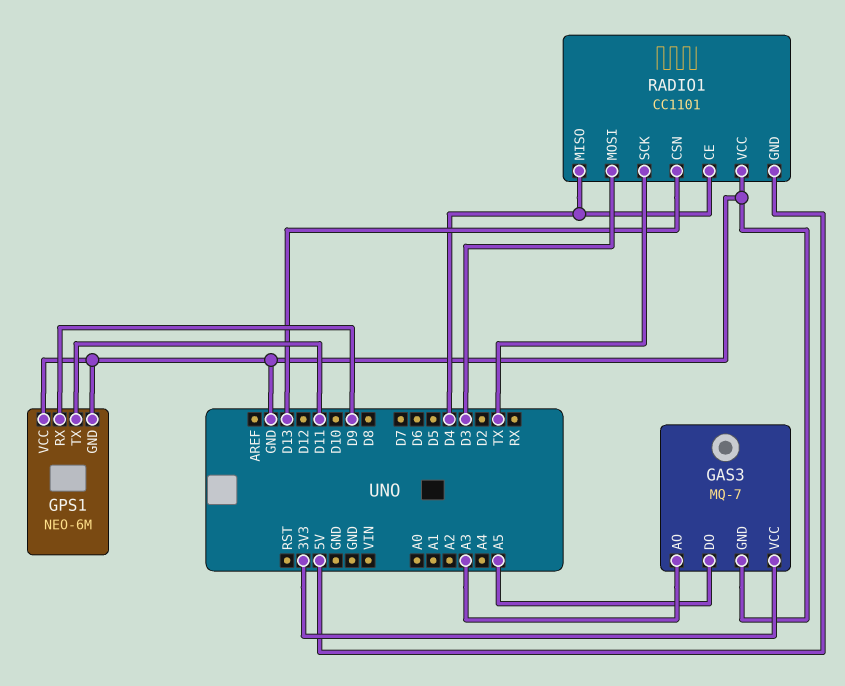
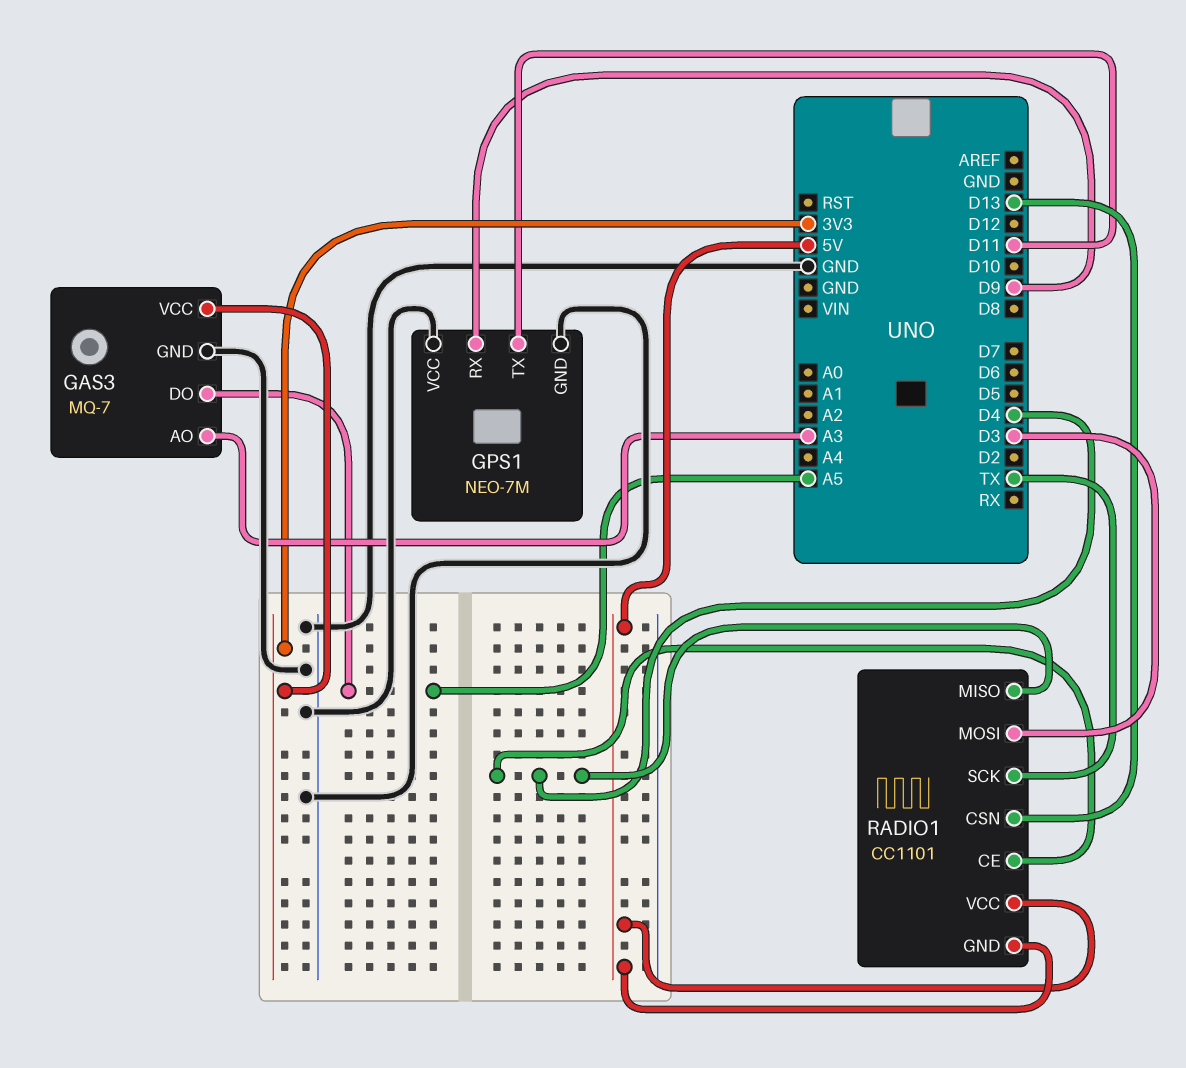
GPS1: NEO-6M -> NEO-7M
RADIO1 pin VCC: GND -> 5V

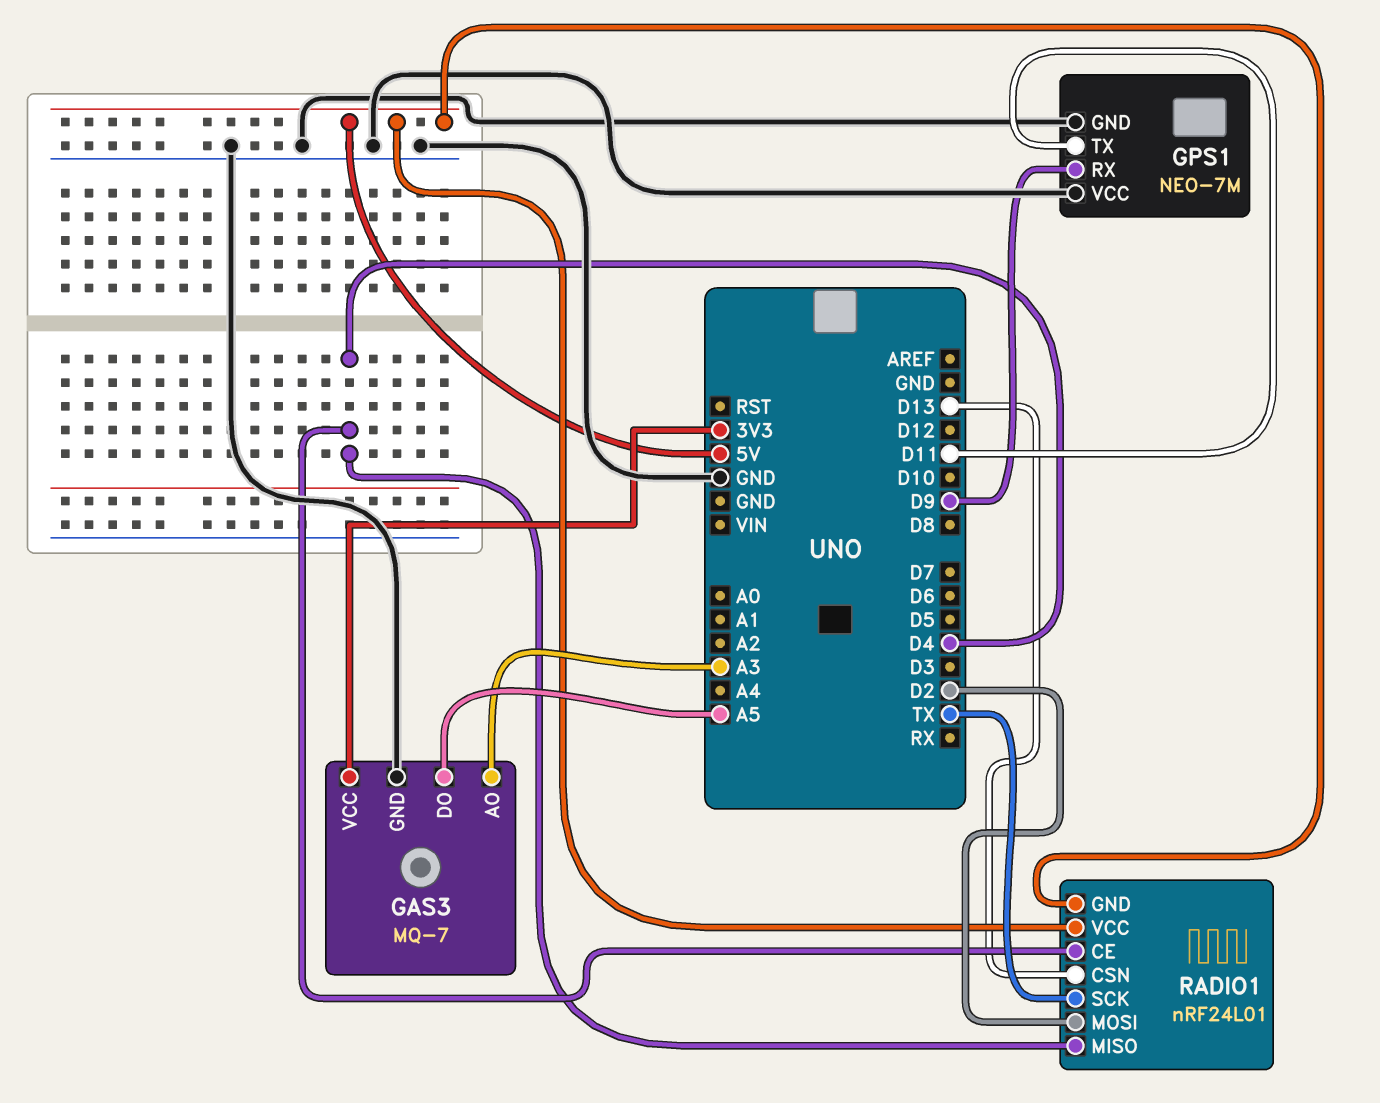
RADIO1: CC1101 -> nRF24L01
RADIO1 pin MOSI: D3 -> D2

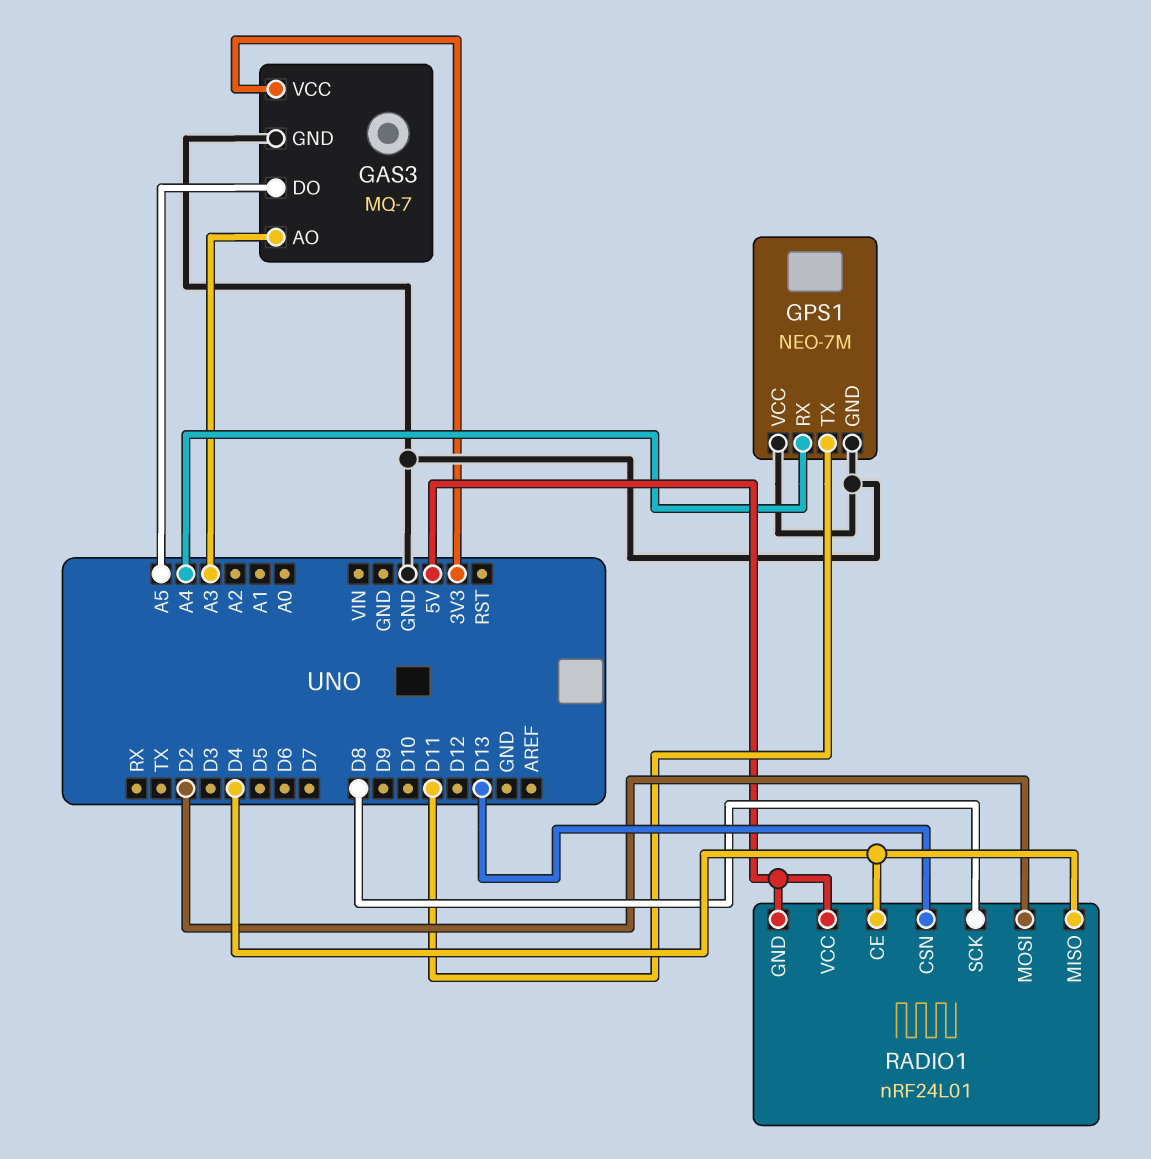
GPS1 pin RX: D9 -> A4
RADIO1 pin SCK: TX -> D8

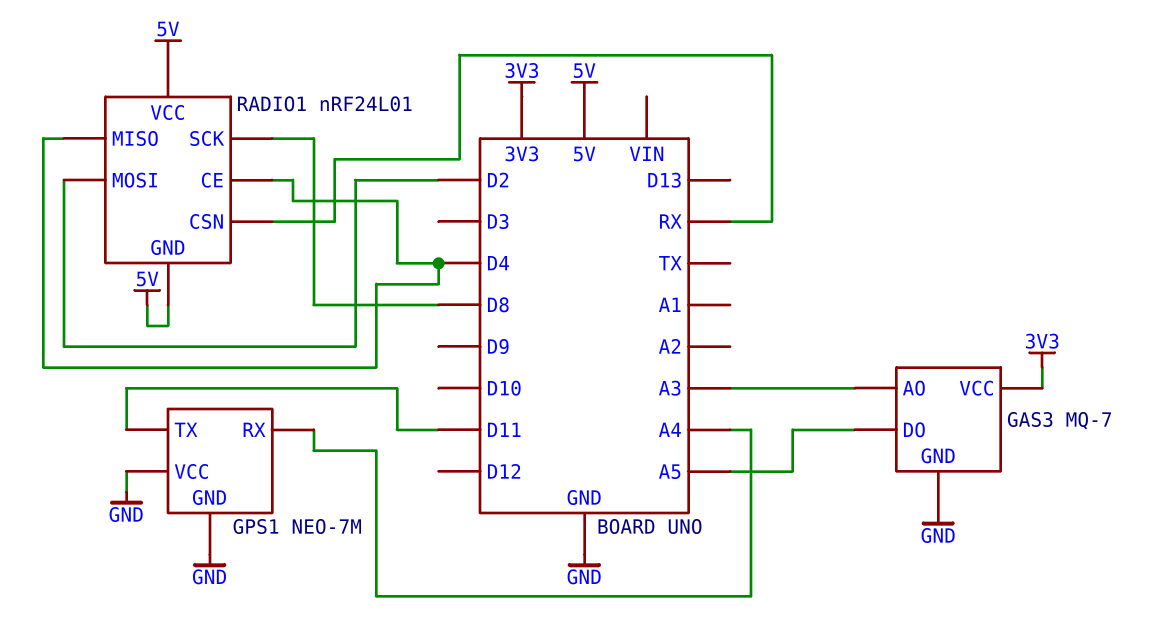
RADIO1 pin CSN: D13 -> RX

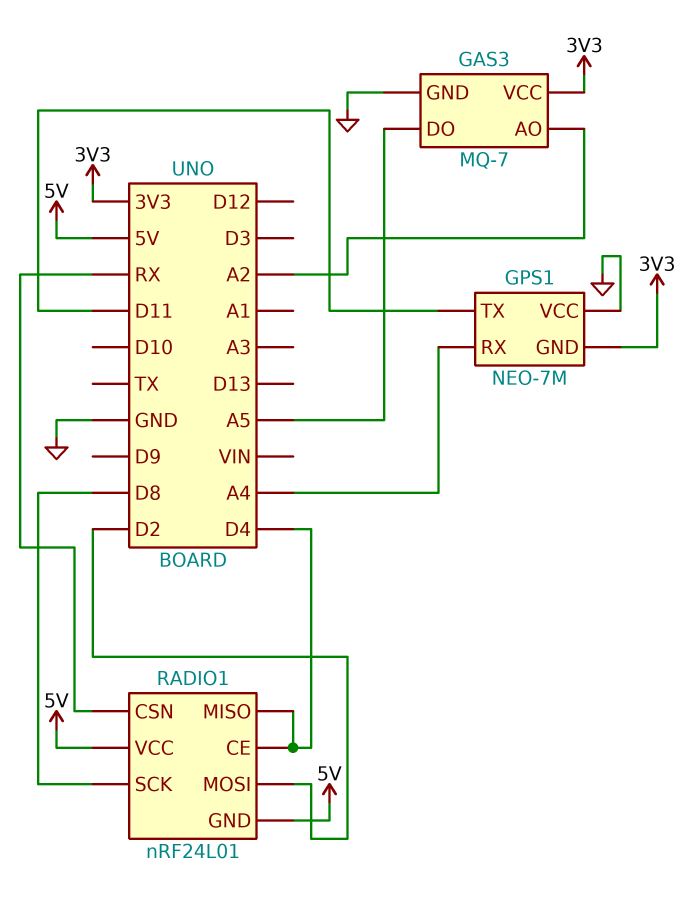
GAS3 pin AO: A3 -> A2
GPS1 pin GND: GND -> 3V3

